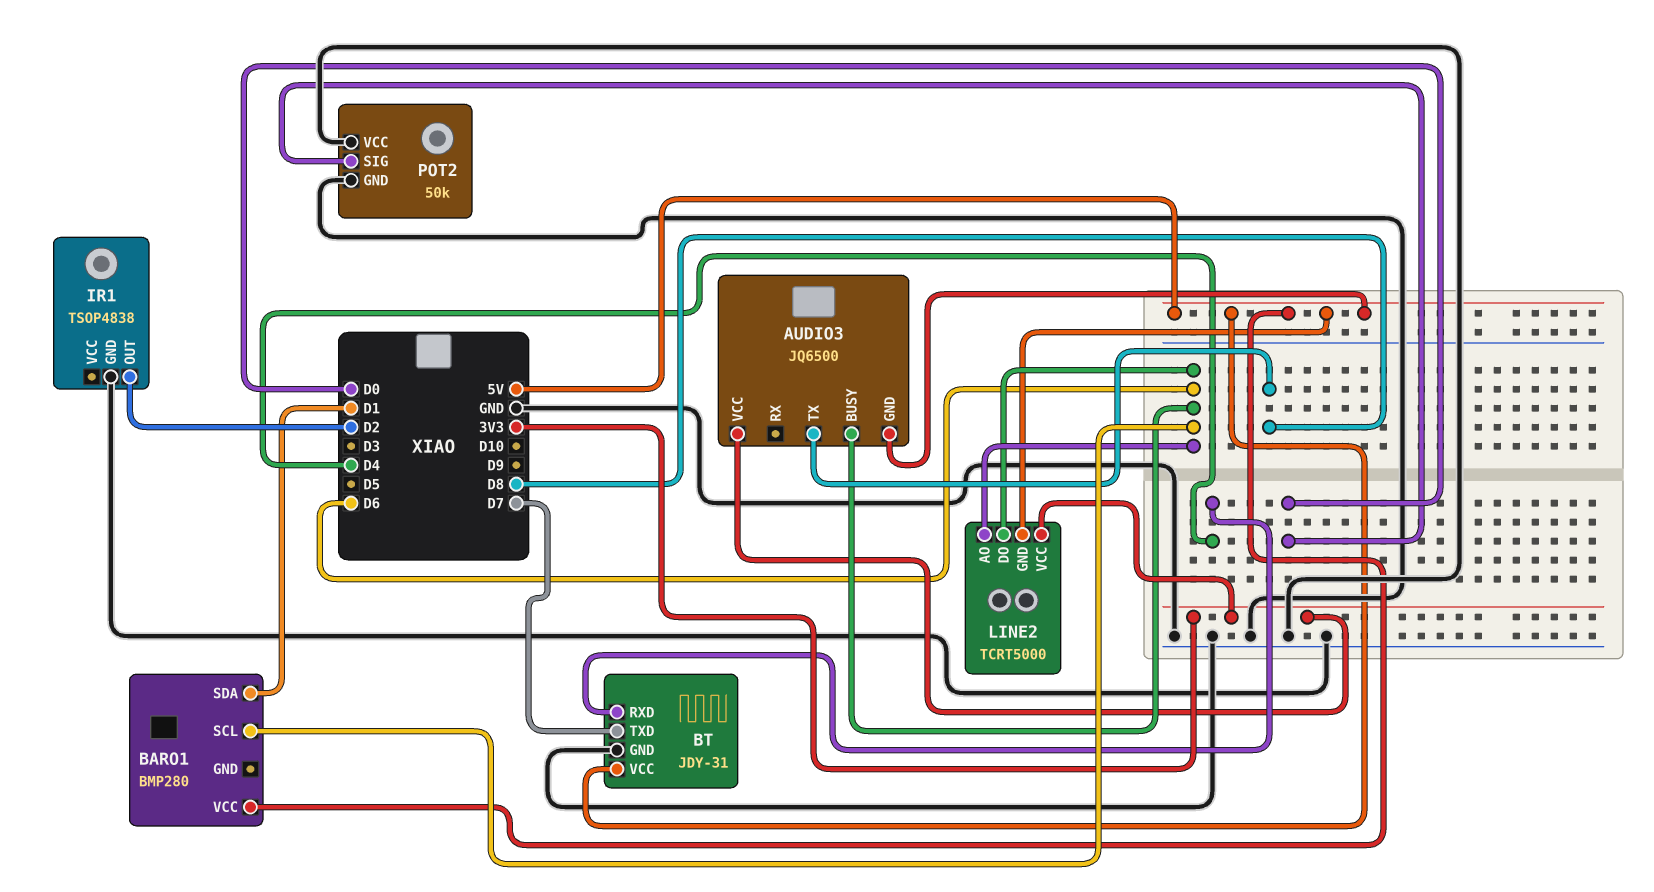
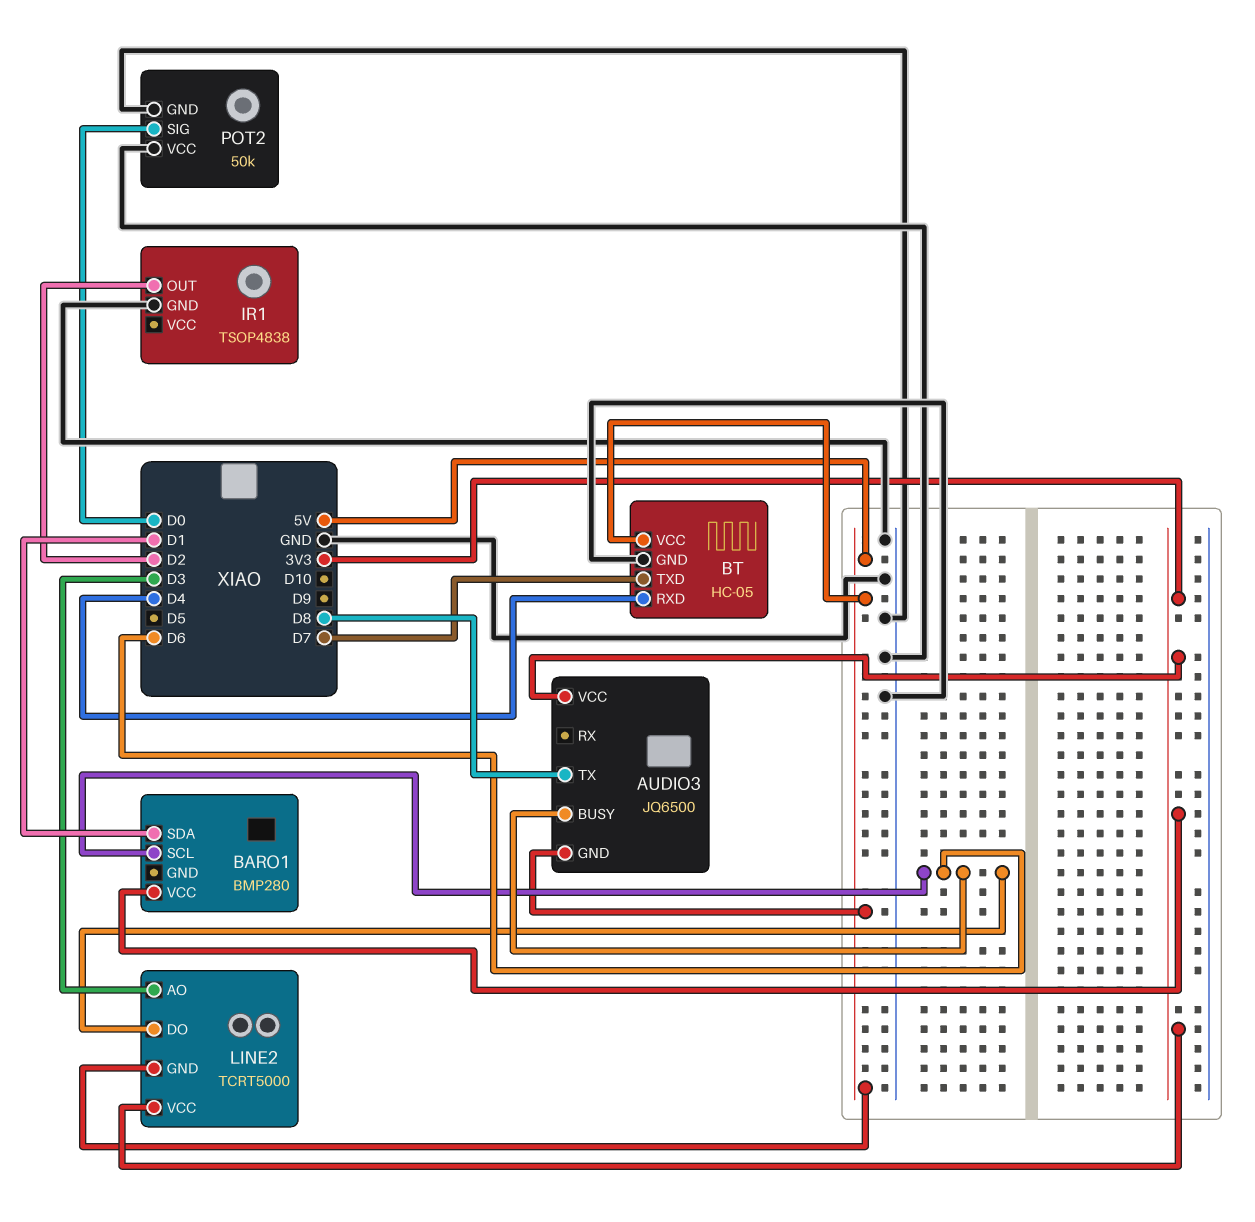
BARO1 pin VCC: 5V -> 3V3
BT: JDY-31 -> HC-05
LINE2 pin AO: D6 -> D3

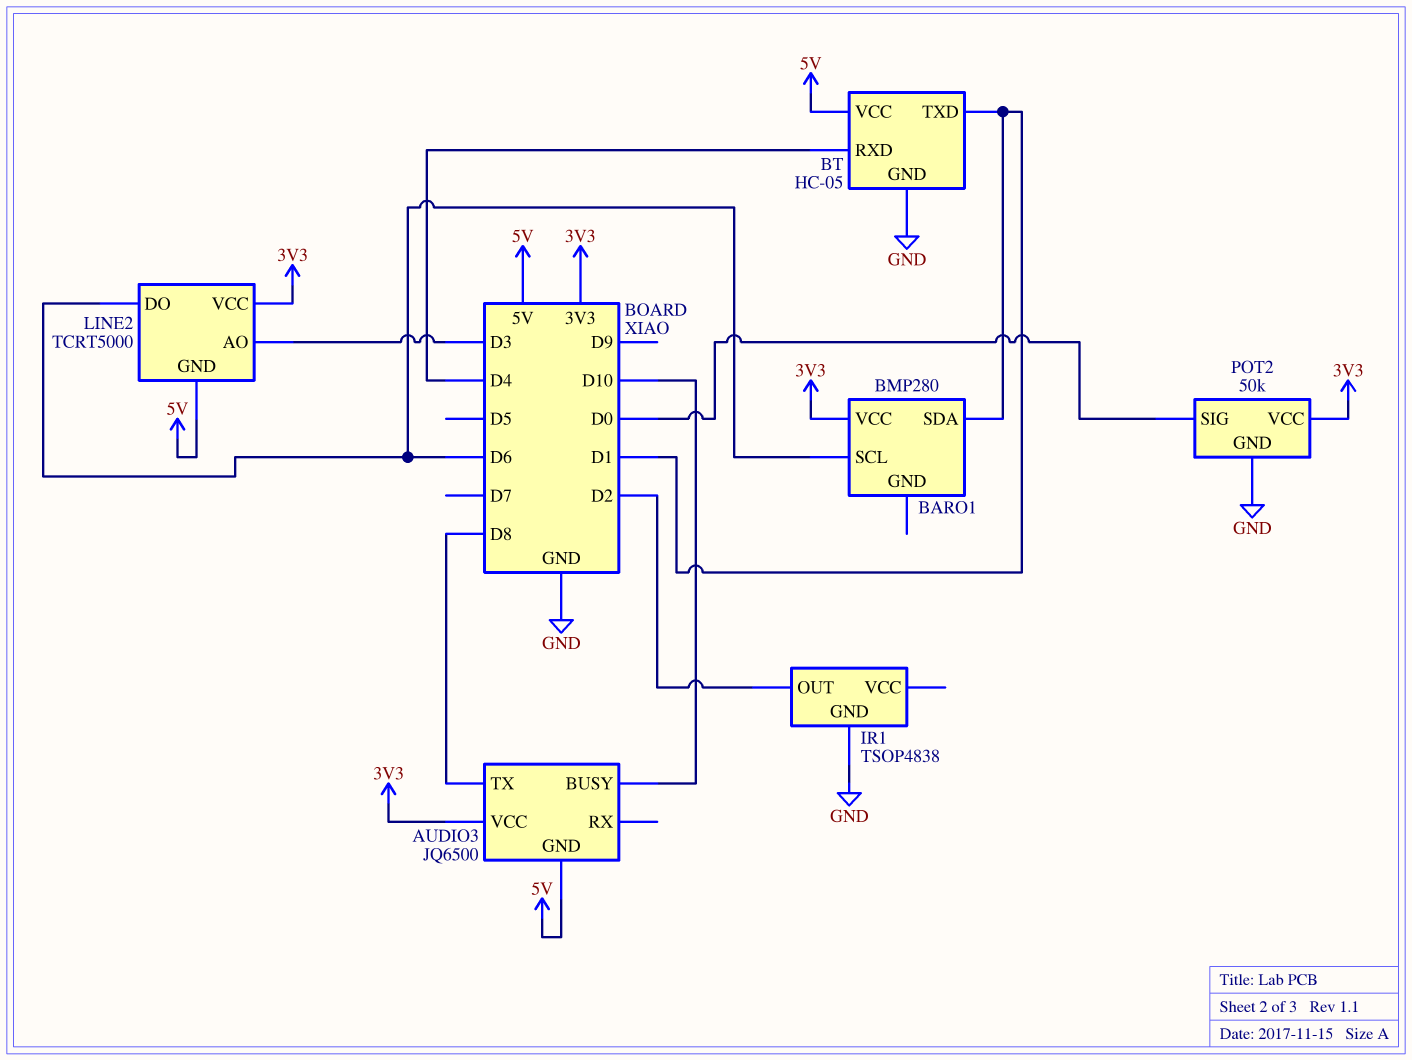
AUDIO3 pin BUSY: D6 -> D10
BT pin TXD: D7 -> D1
POT2 pin VCC: GND -> 3V3

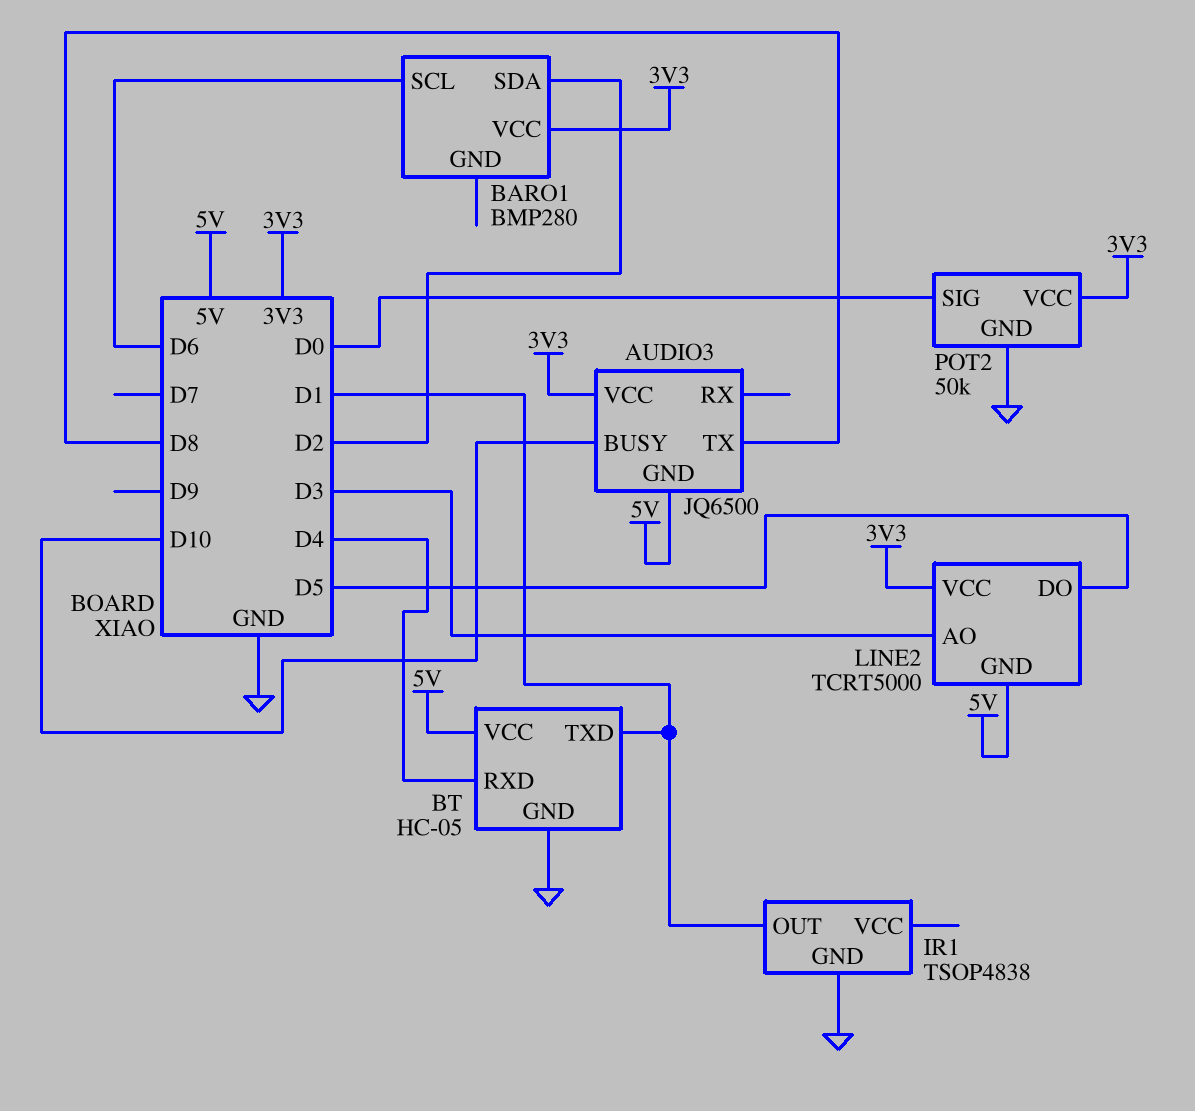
BARO1 pin SDA: D1 -> D2
IR1 pin OUT: D2 -> D1
LINE2 pin DO: D6 -> D5

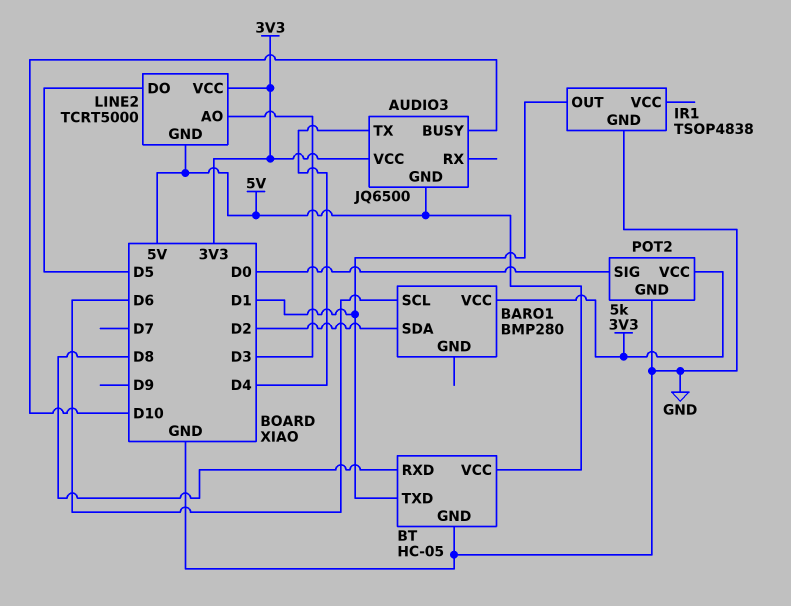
AUDIO3 pin TX: D8 -> D4
BT pin RXD: D4 -> D8
POT2: 50k -> 5k

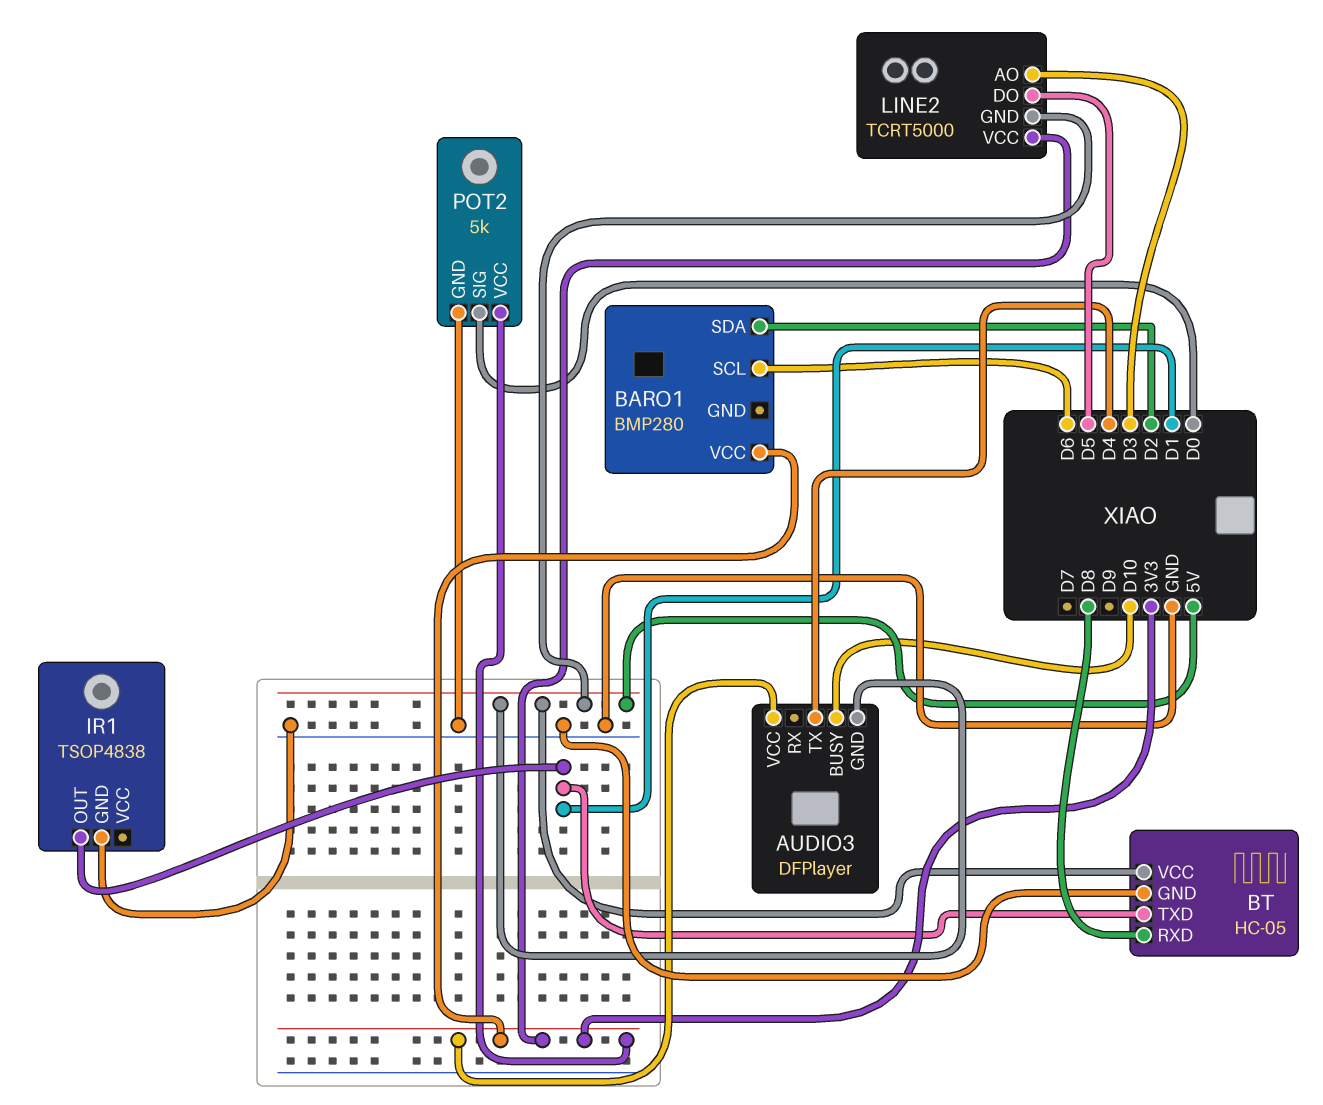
AUDIO3: JQ6500 -> DFPlayer

